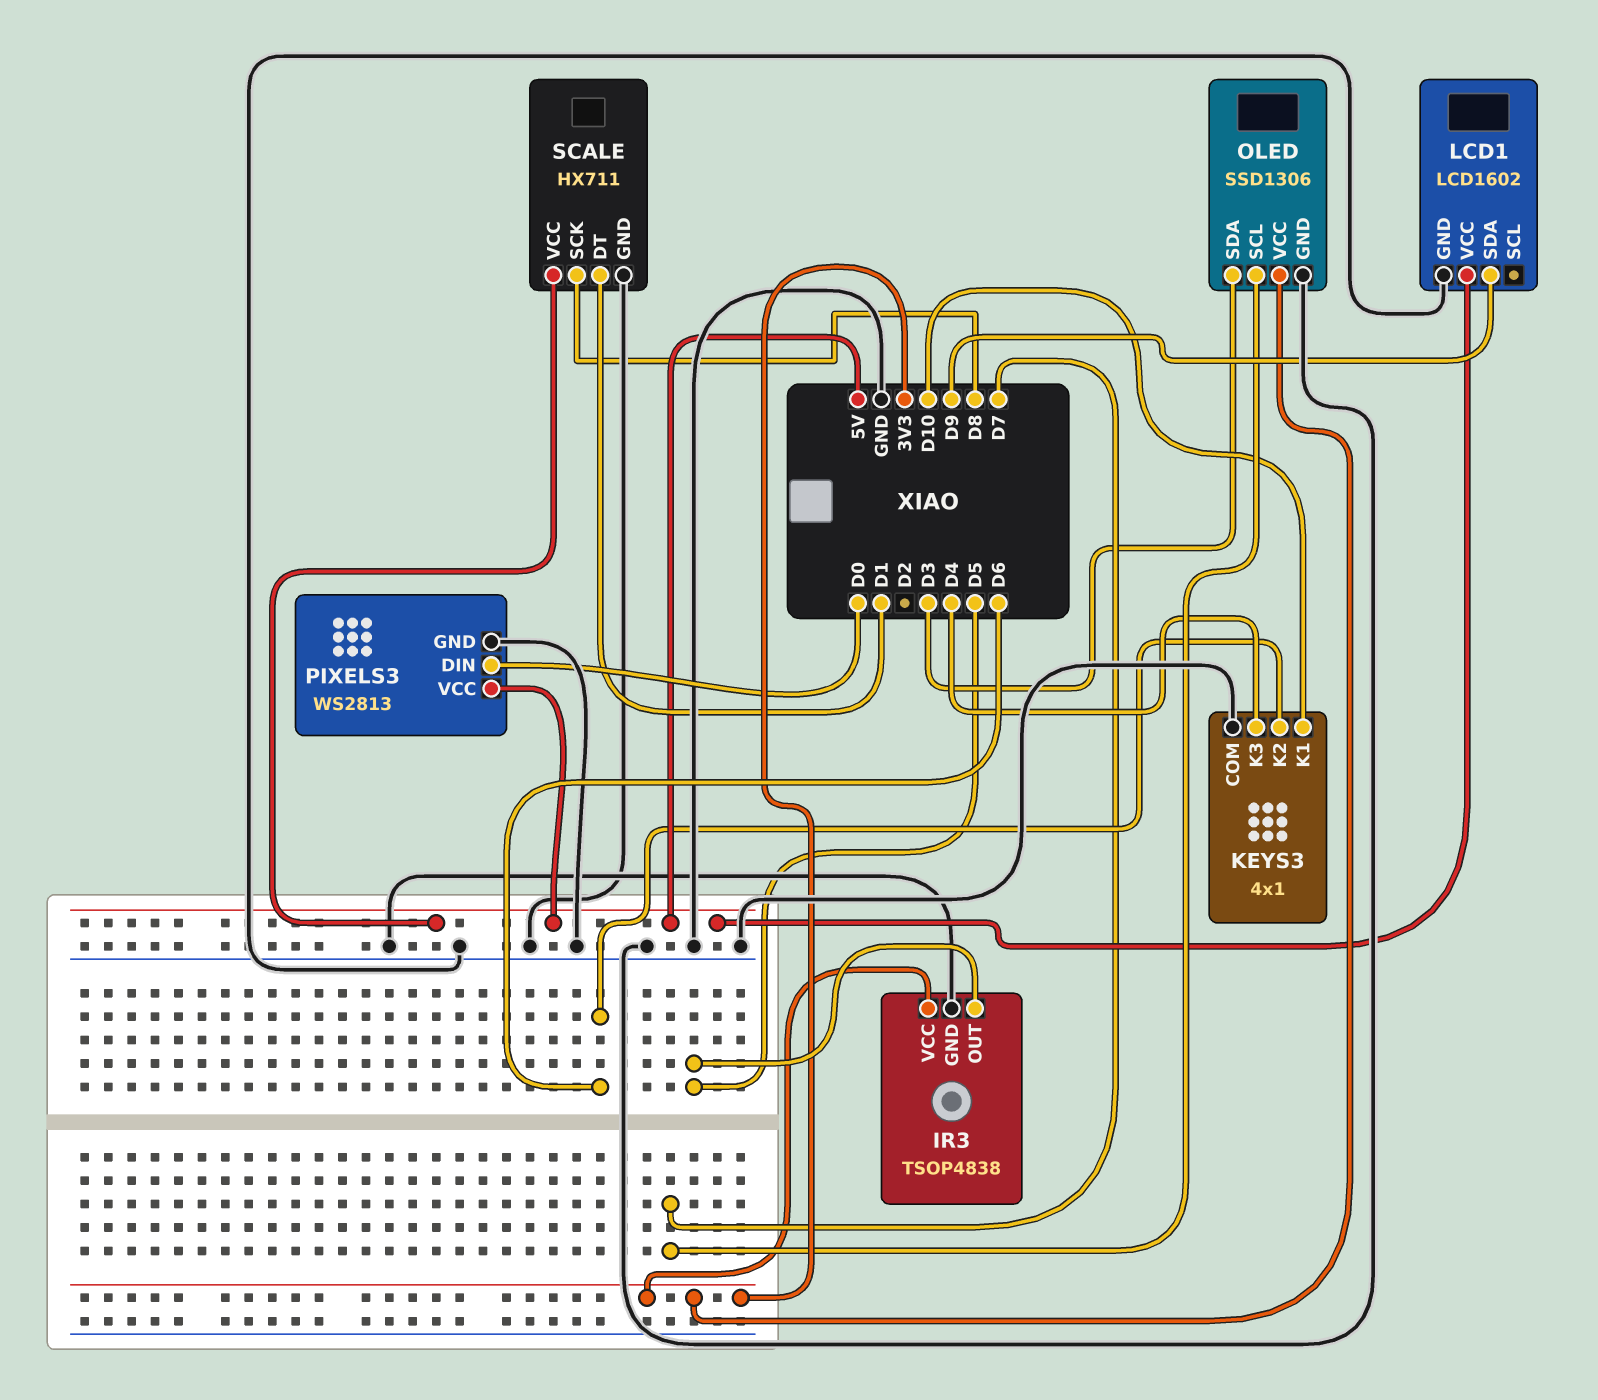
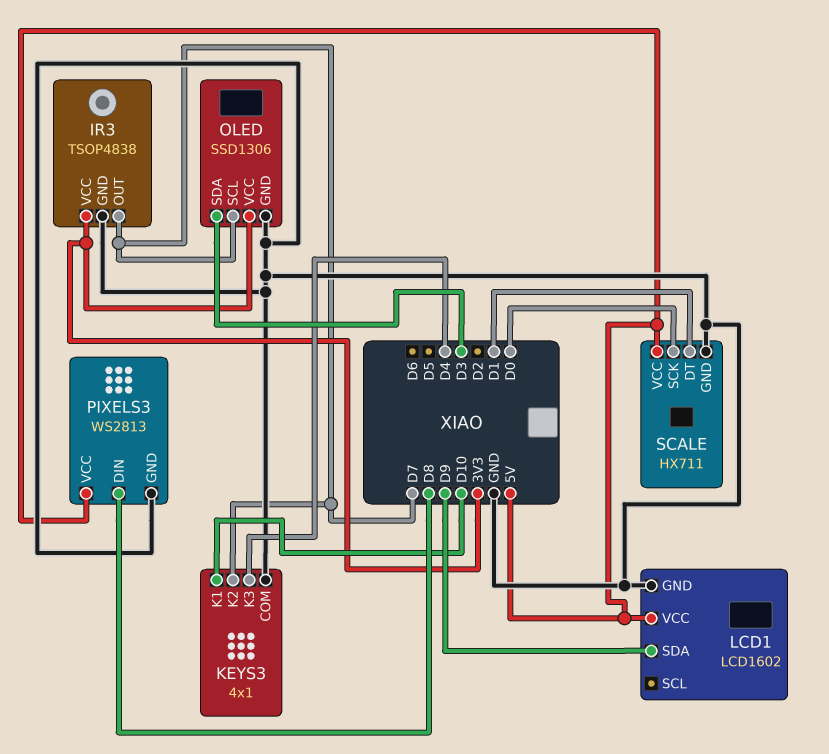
IR3 pin OUT: D5 -> D7
KEYS3 pin K2: D6 -> D7
PIXELS3 pin DIN: D0 -> D8
SCALE pin SCK: D8 -> D0

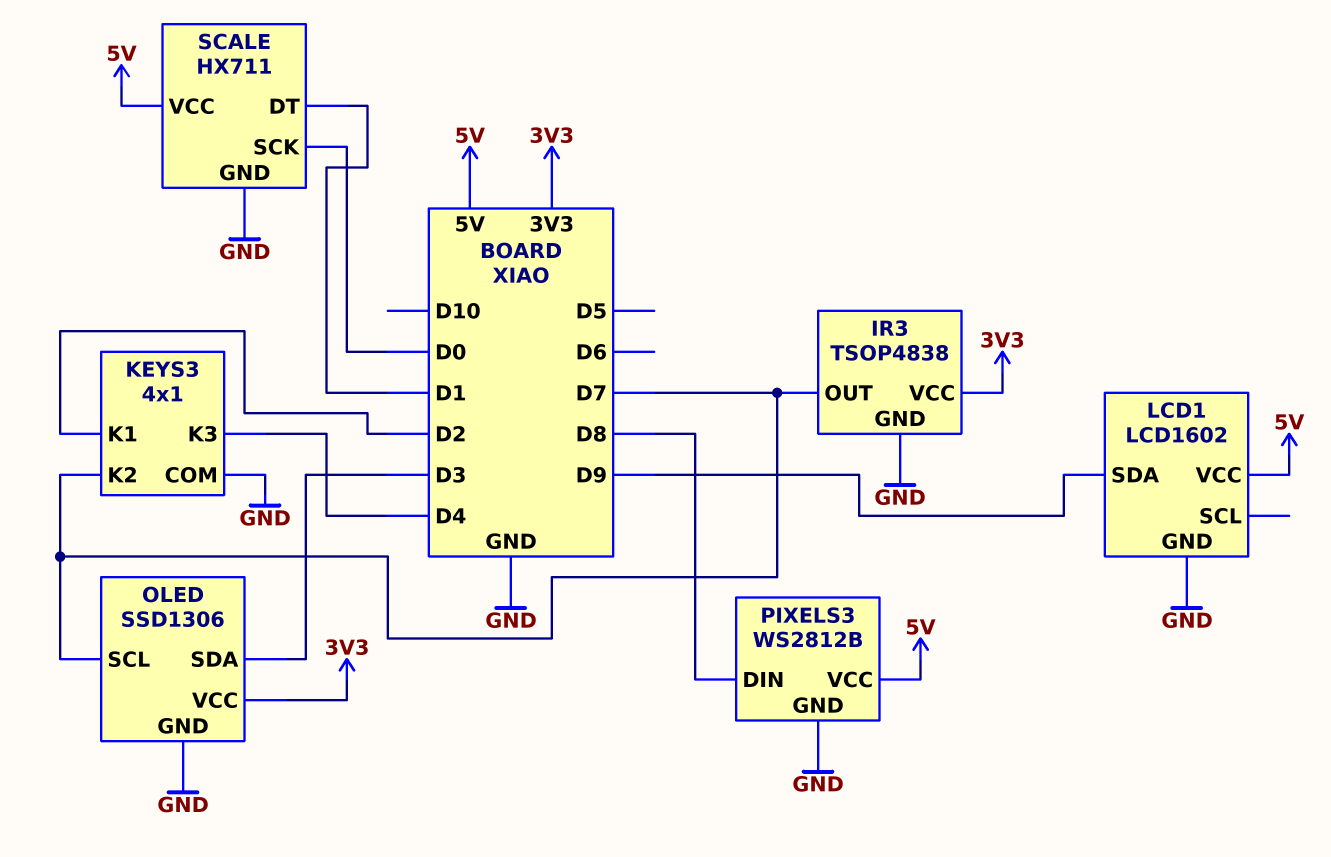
KEYS3 pin K1: D10 -> D2
PIXELS3: WS2813 -> WS2812B

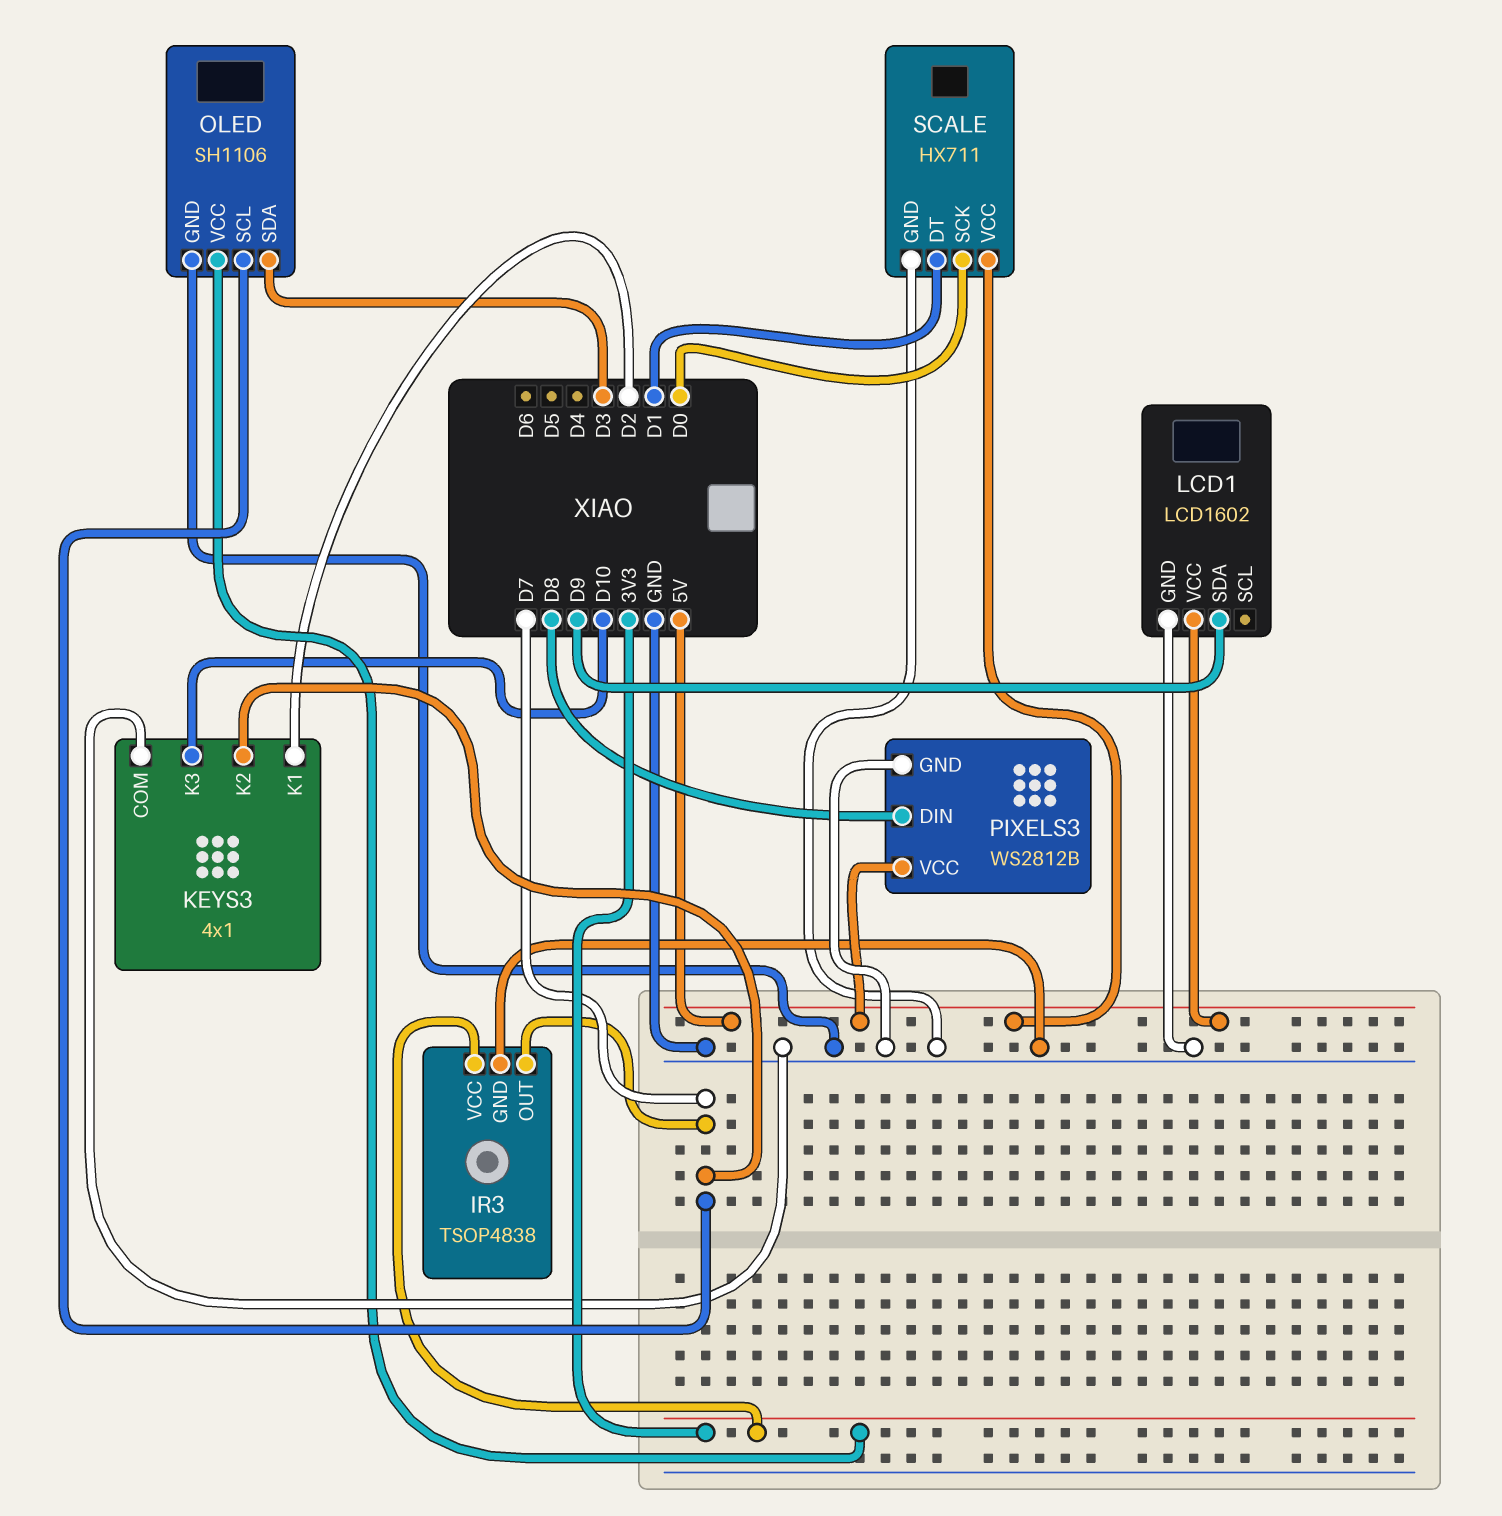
KEYS3 pin K3: D4 -> D10
OLED: SSD1306 -> SH1106

